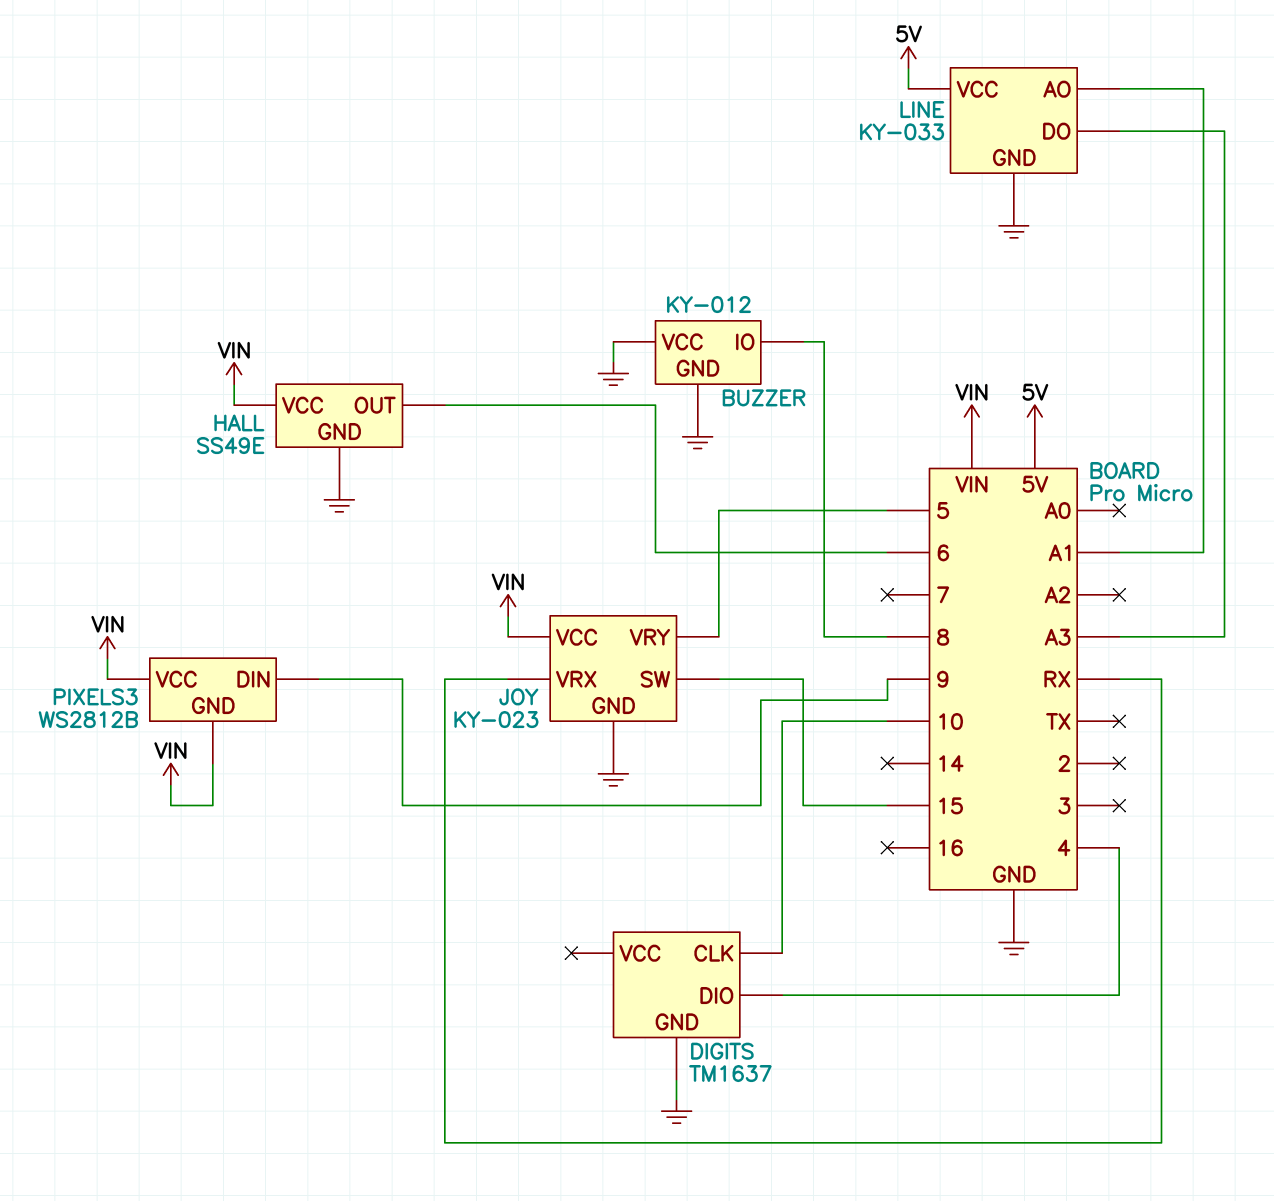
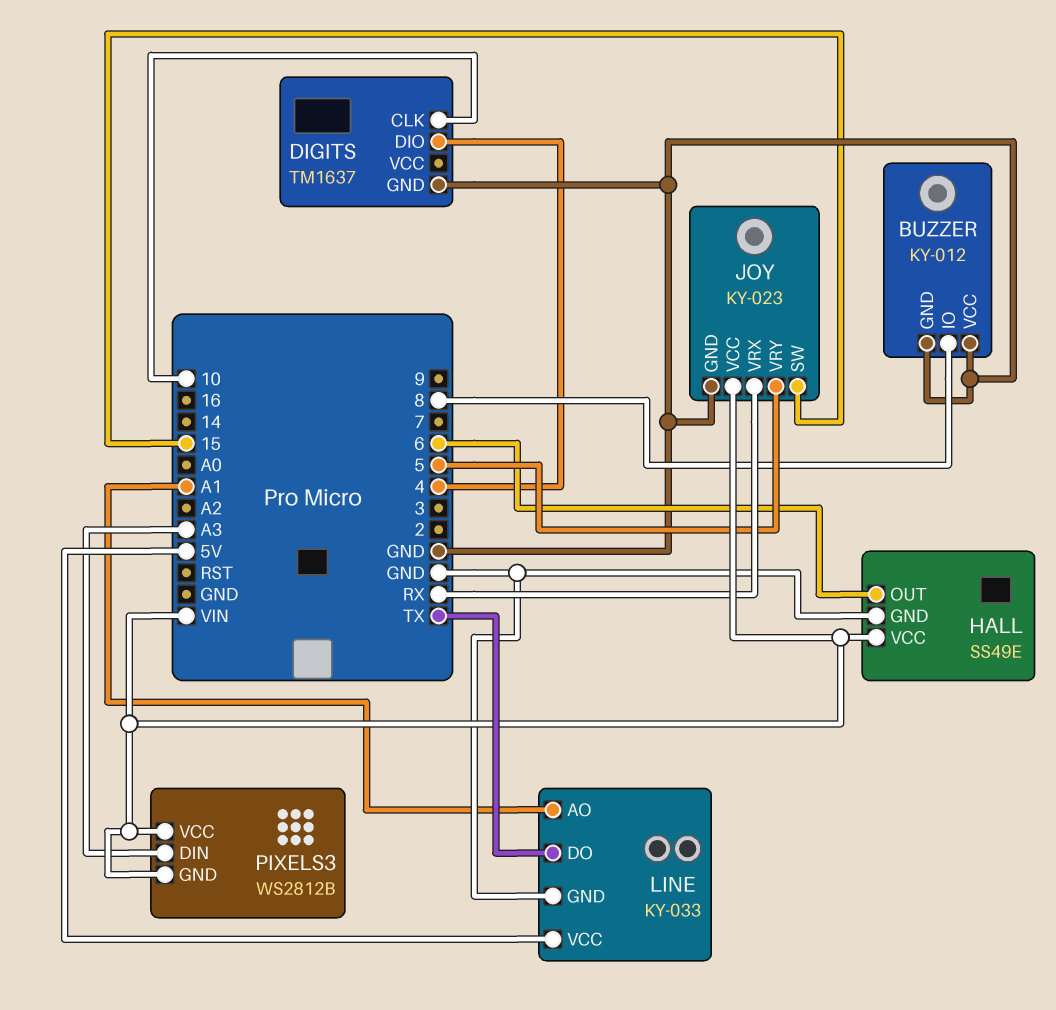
LINE pin DO: A3 -> TX
PIXELS3 pin DIN: 9 -> A3

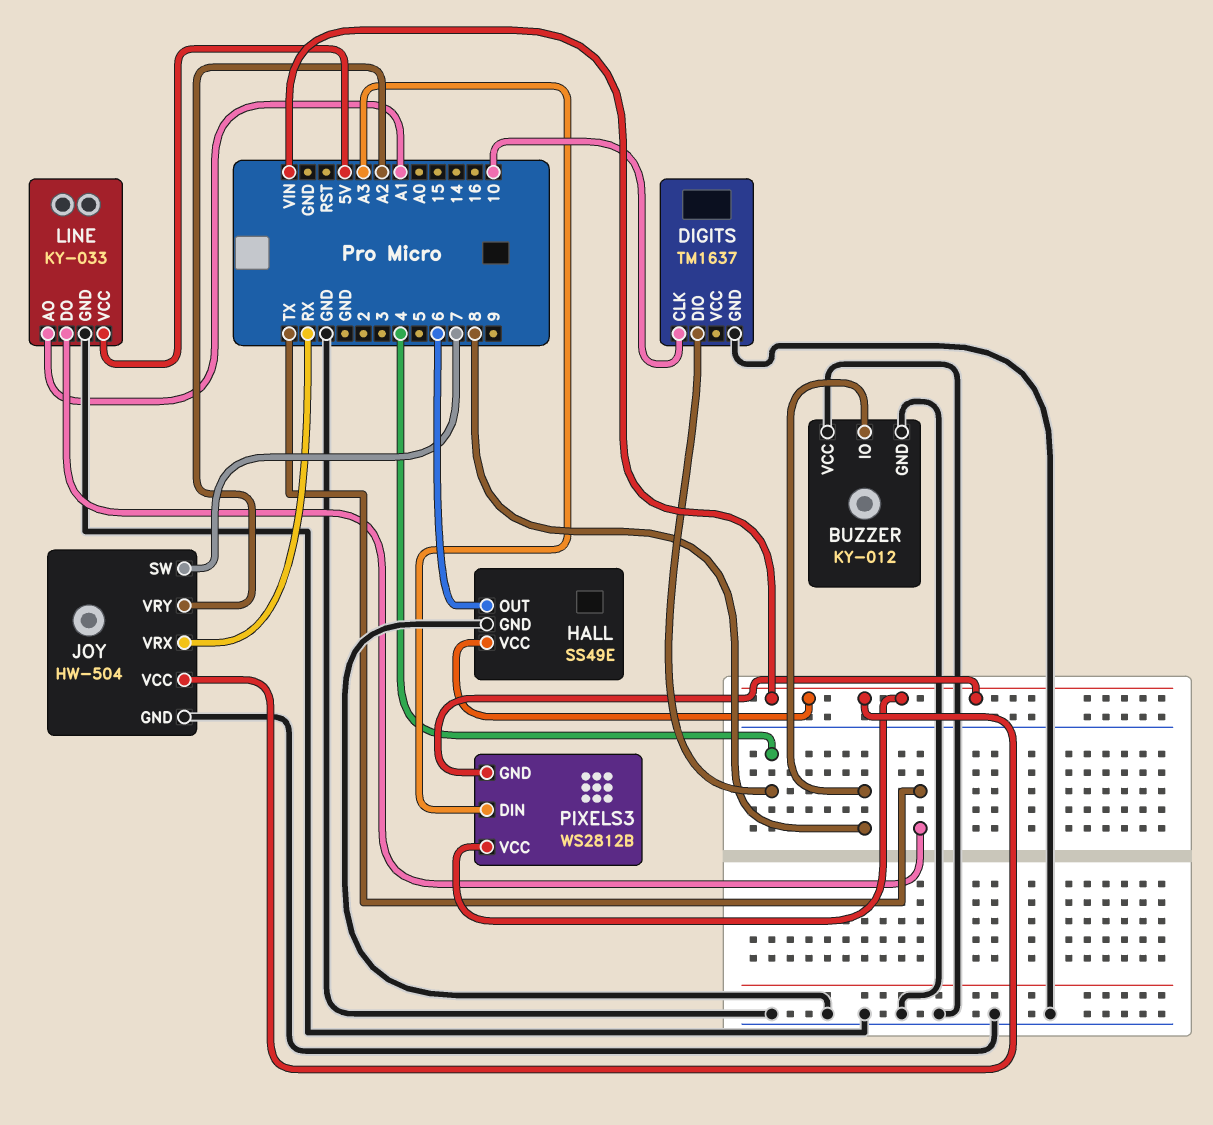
JOY: KY-023 -> HW-504
JOY pin SW: 15 -> 7
JOY pin VRY: 5 -> A2

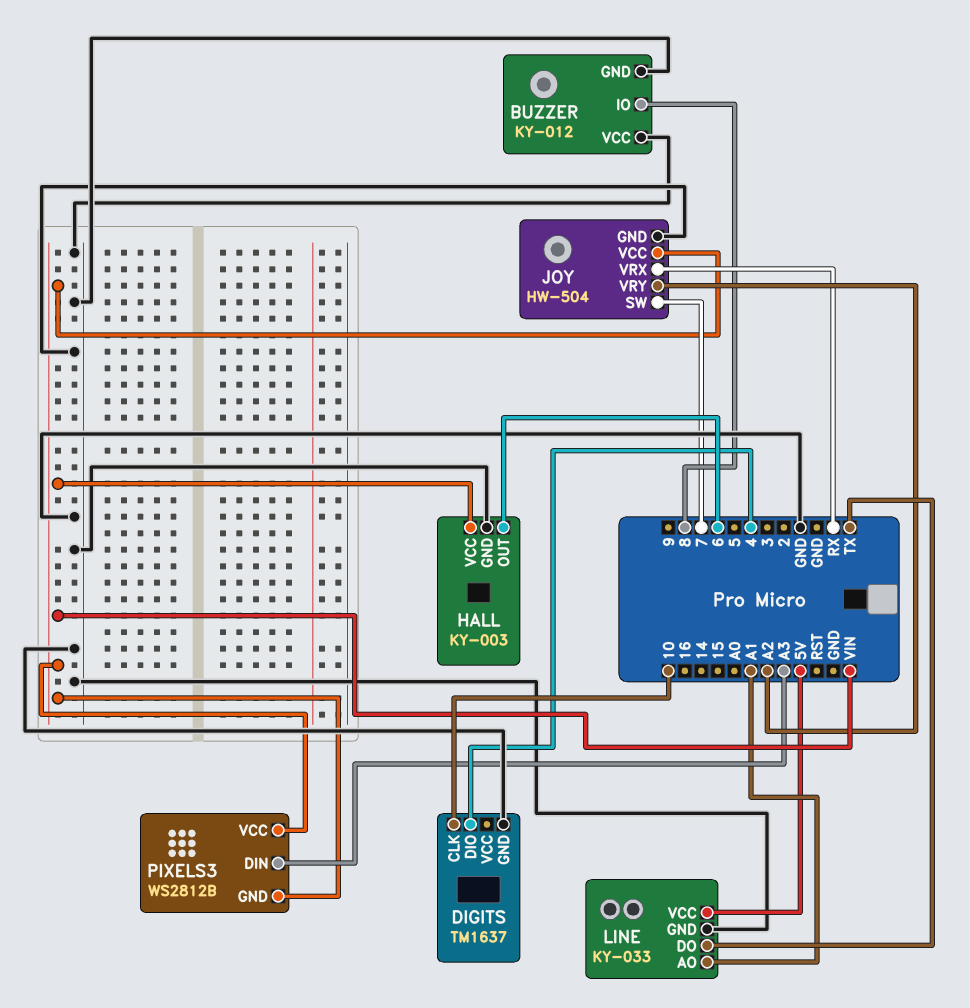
HALL: SS49E -> KY-003

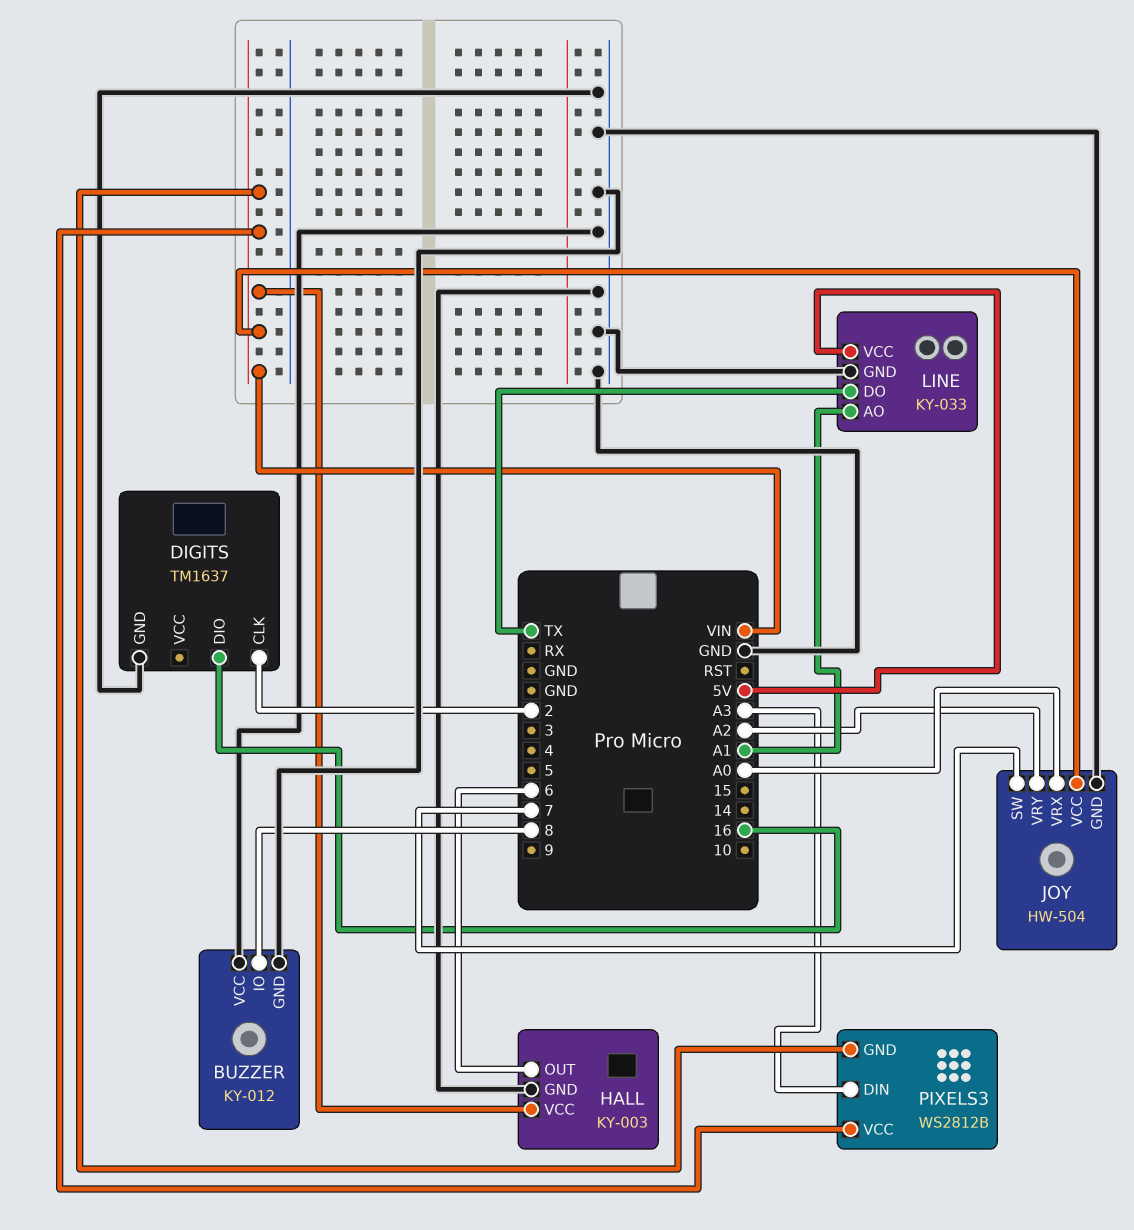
DIGITS pin CLK: 10 -> 2
DIGITS pin DIO: 4 -> 16
JOY pin VRX: RX -> A0

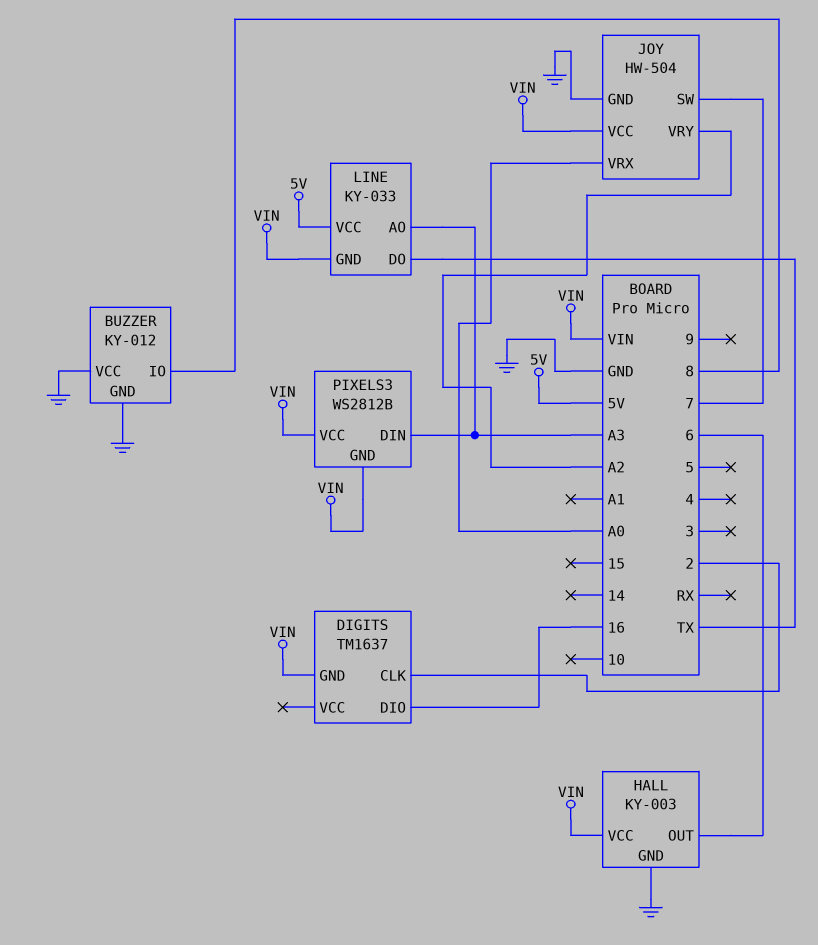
DIGITS pin GND: GND -> VIN
LINE pin AO: A1 -> A3
LINE pin GND: GND -> VIN

